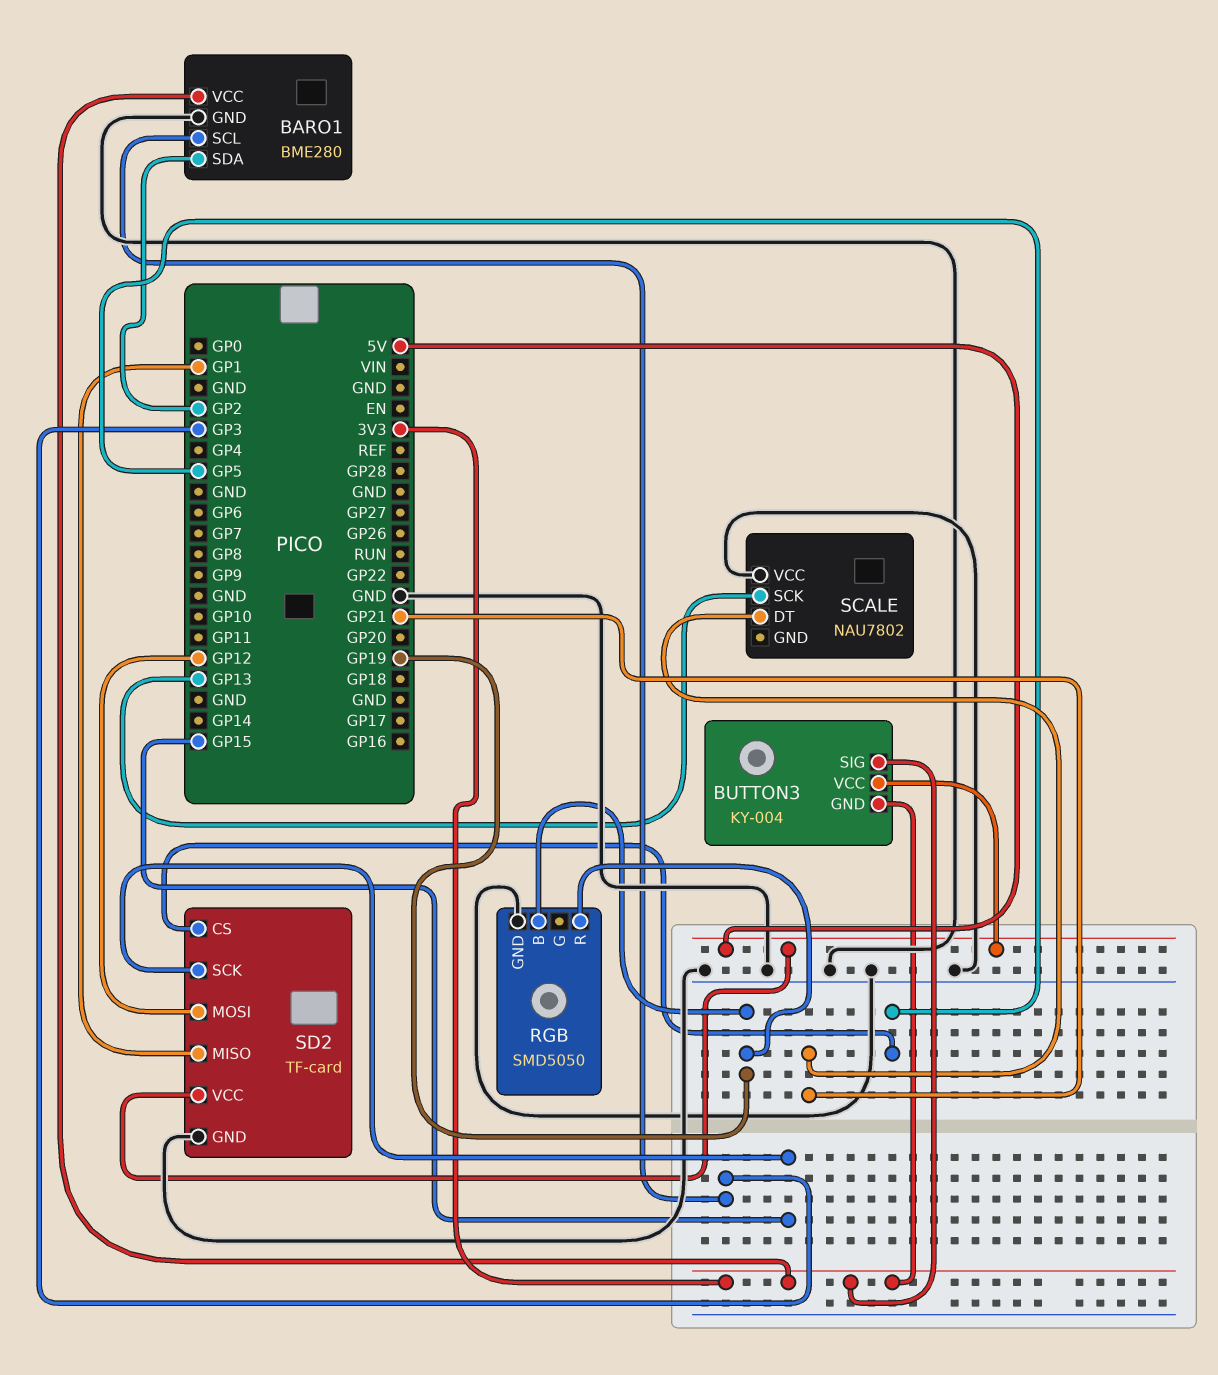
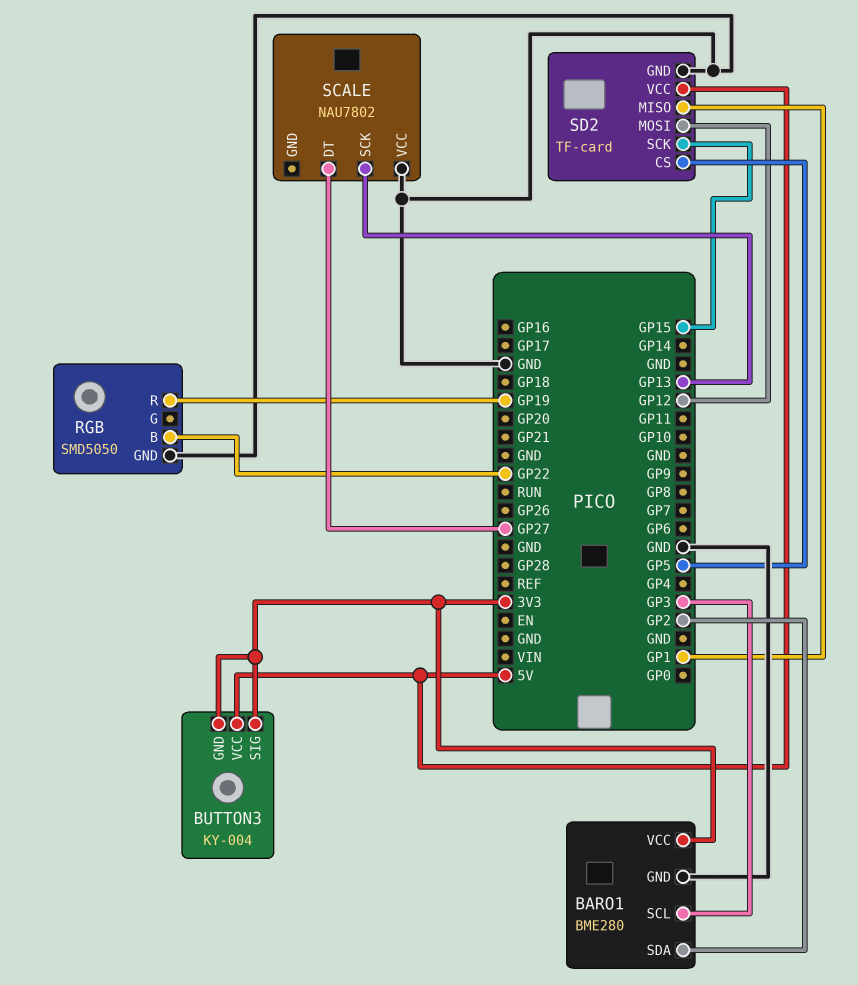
RGB pin B: GP19 -> GP22
SCALE pin DT: GP21 -> GP27

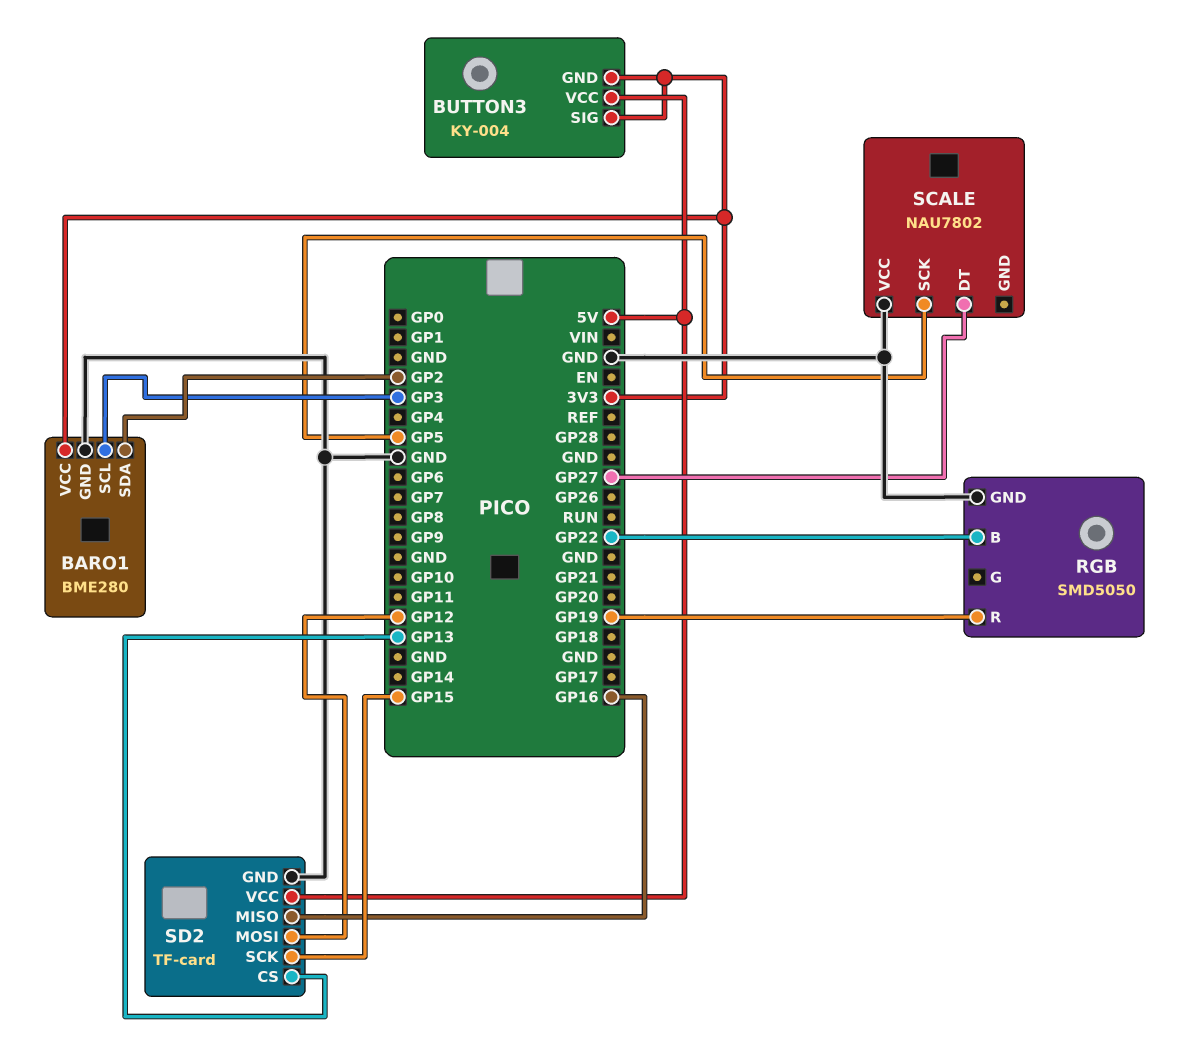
SCALE pin SCK: GP13 -> GP5
SD2 pin CS: GP5 -> GP13
SD2 pin MISO: GP1 -> GP16

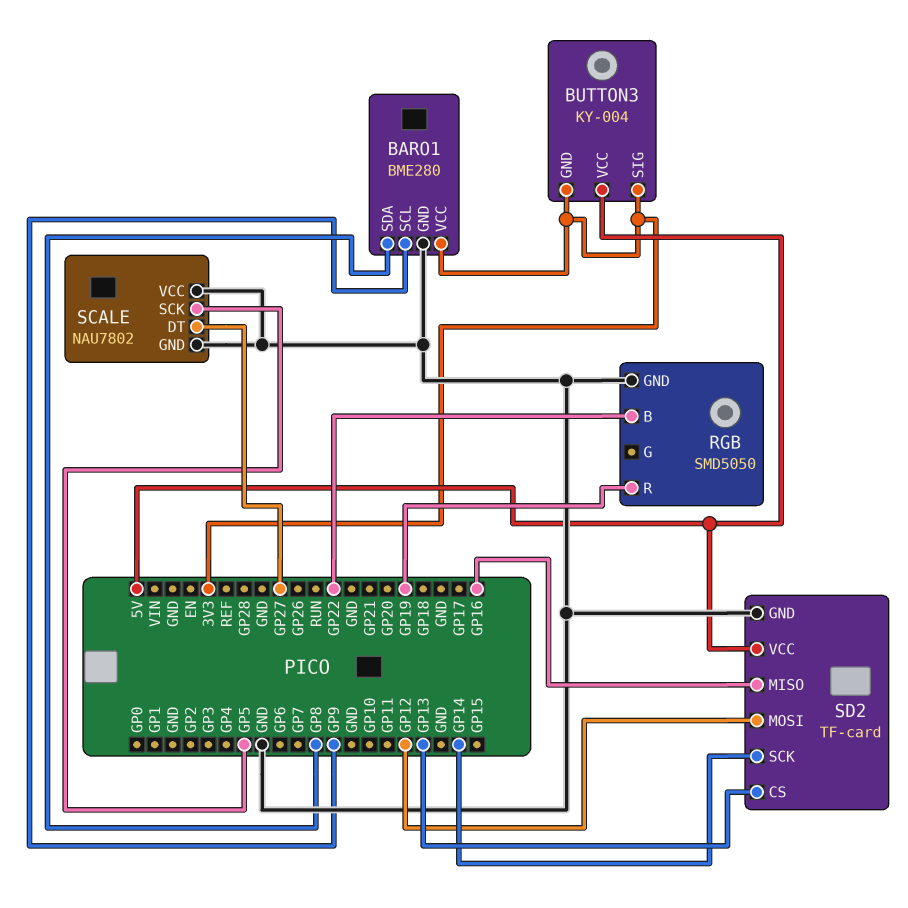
BARO1 pin SCL: GP3 -> GP9
BARO1 pin SDA: GP2 -> GP8
SCALE pin GND: none -> GND
SD2 pin SCK: GP15 -> GP14

